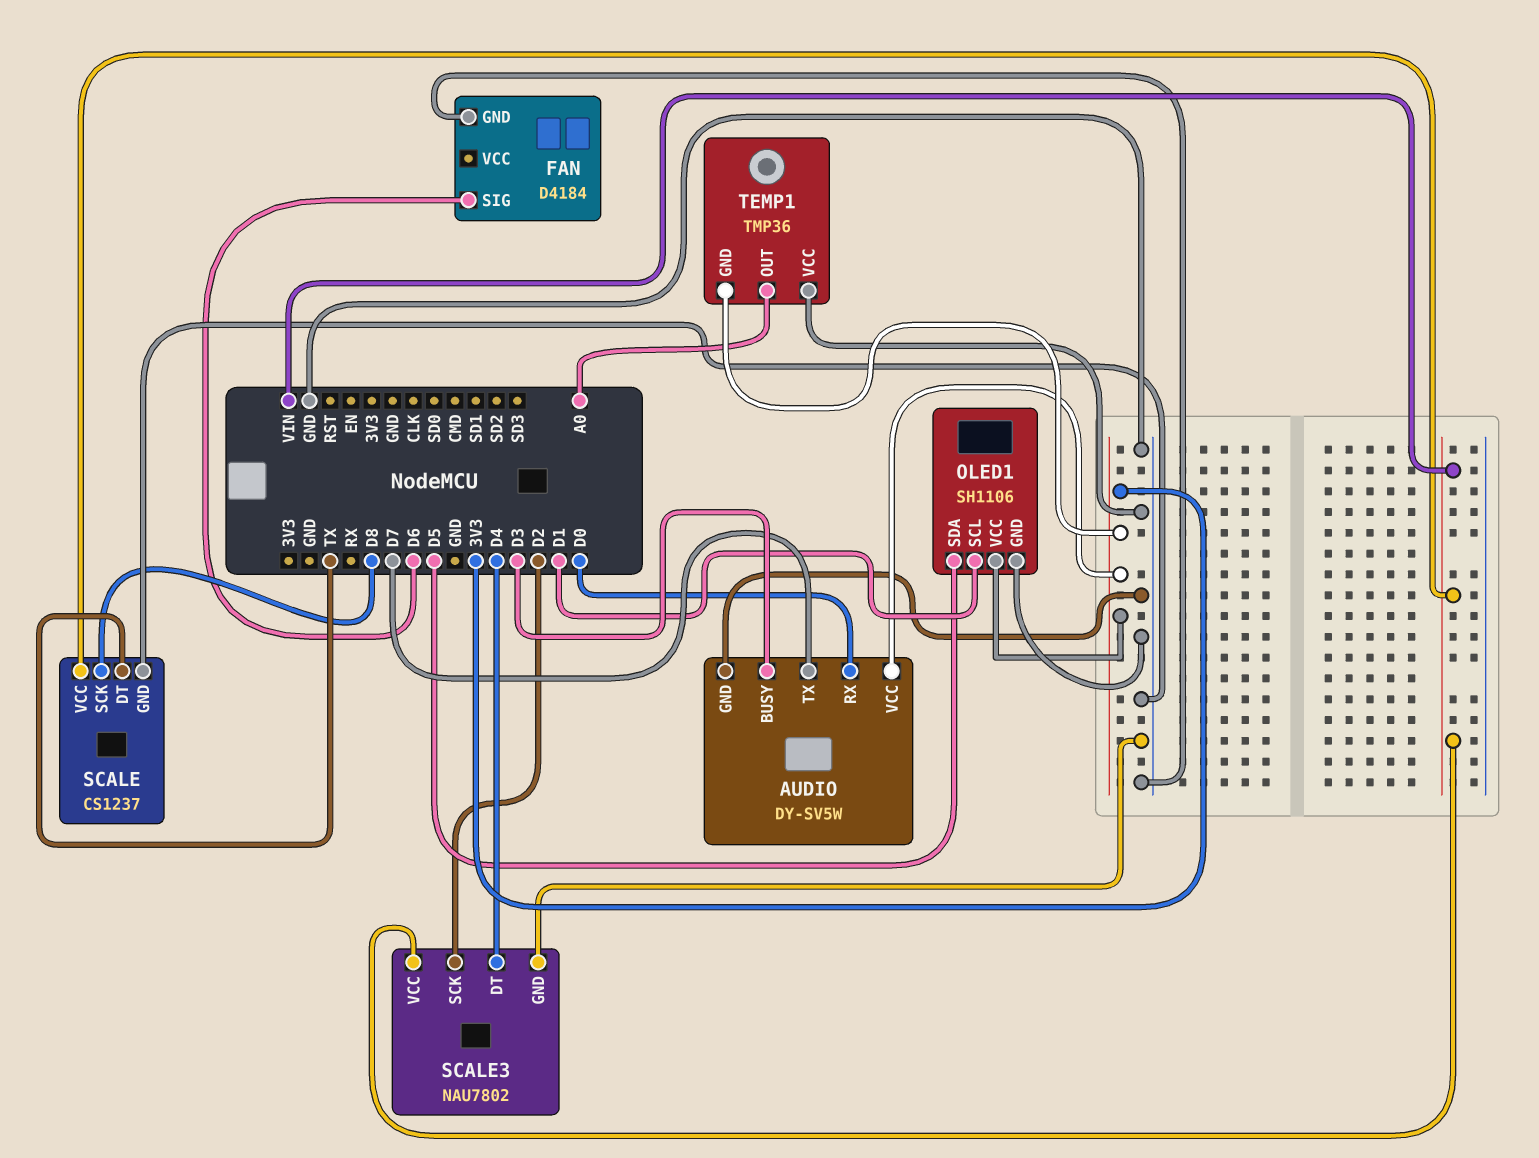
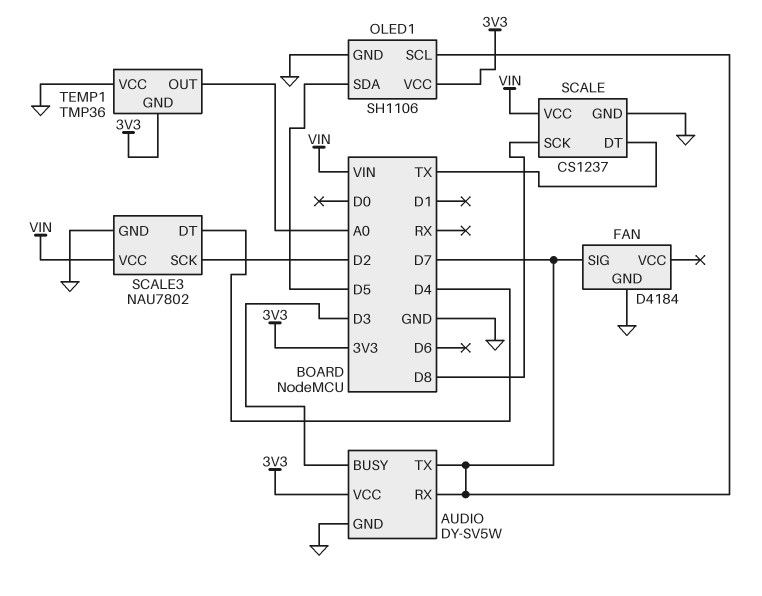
AUDIO pin RX: D0 -> D7
FAN pin SIG: D6 -> D7
OLED1 pin SCL: D1 -> D7

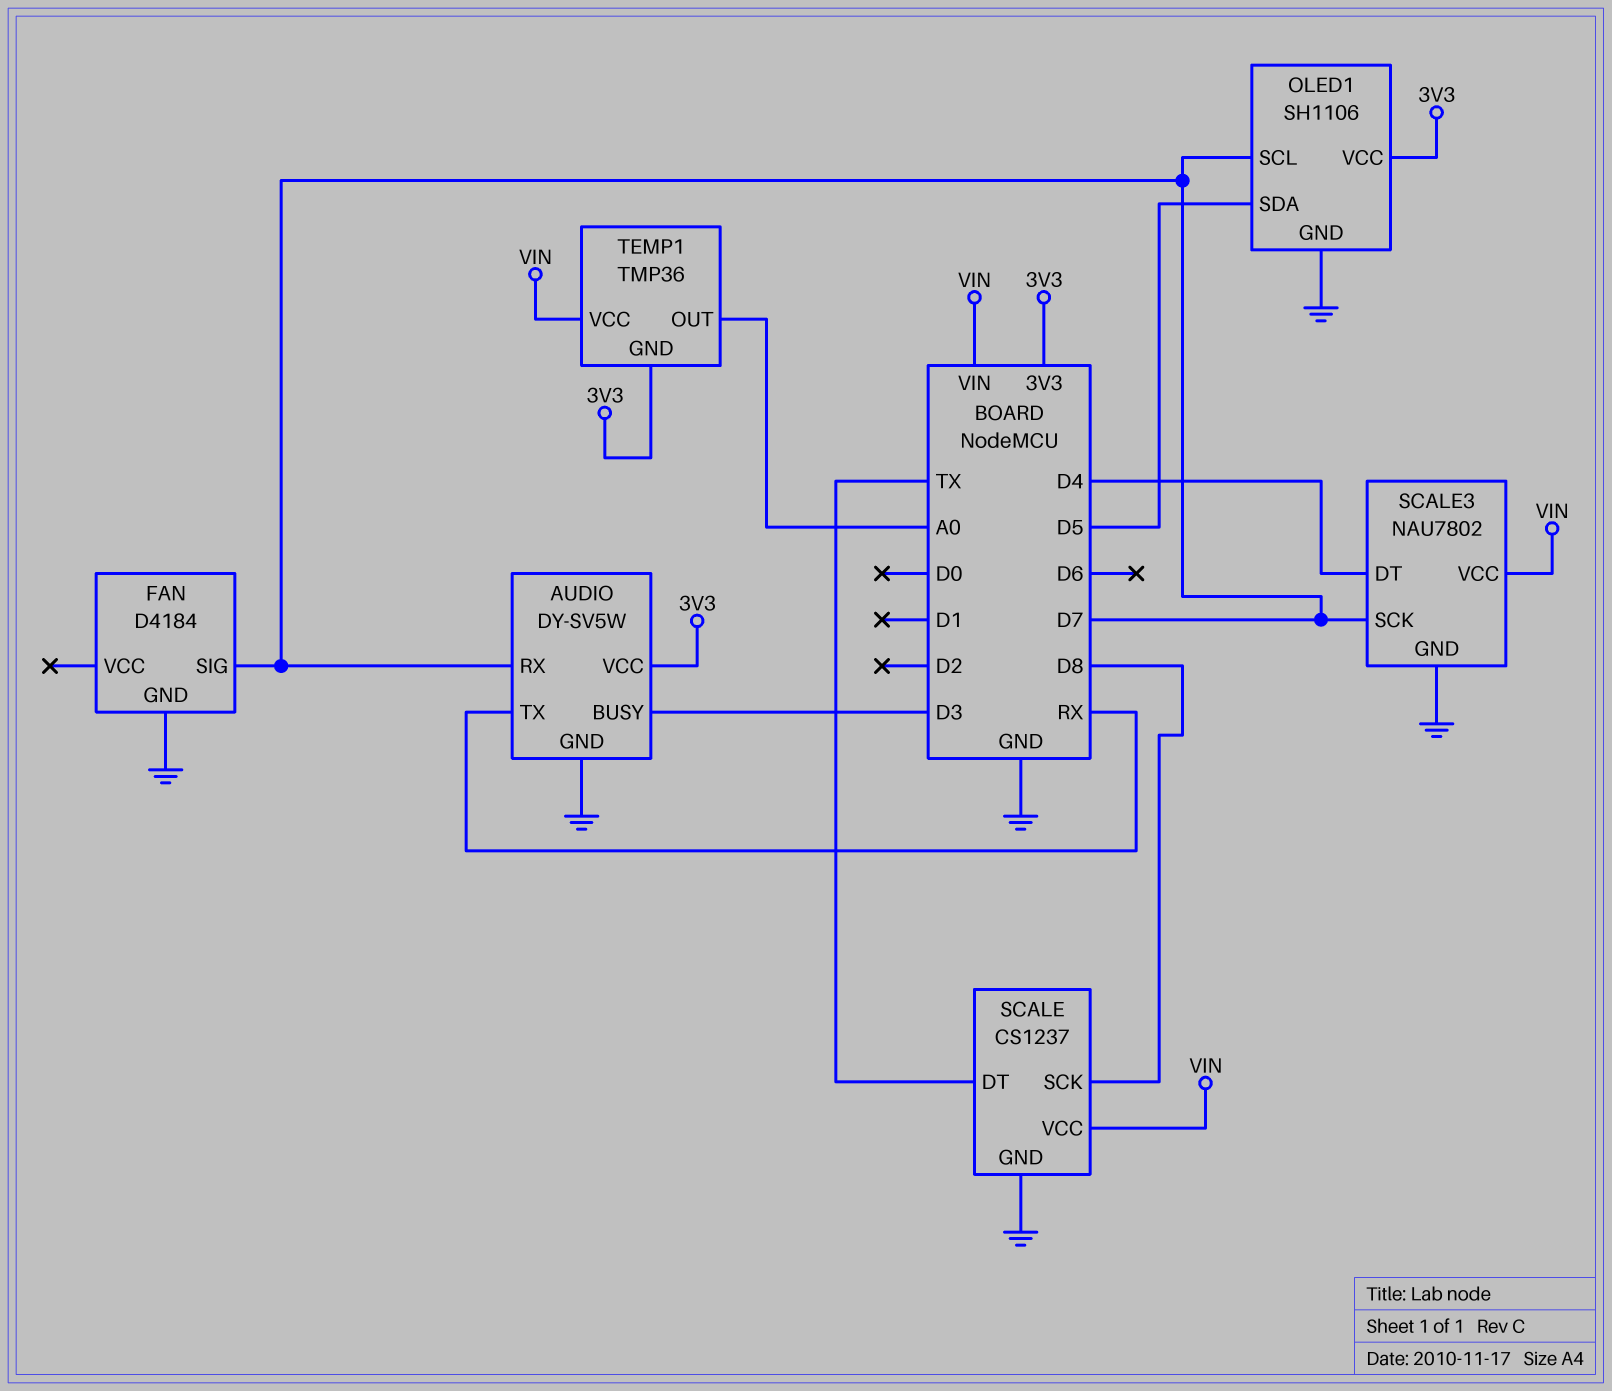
AUDIO pin TX: D7 -> RX
SCALE3 pin SCK: D2 -> D7
TEMP1 pin VCC: GND -> VIN

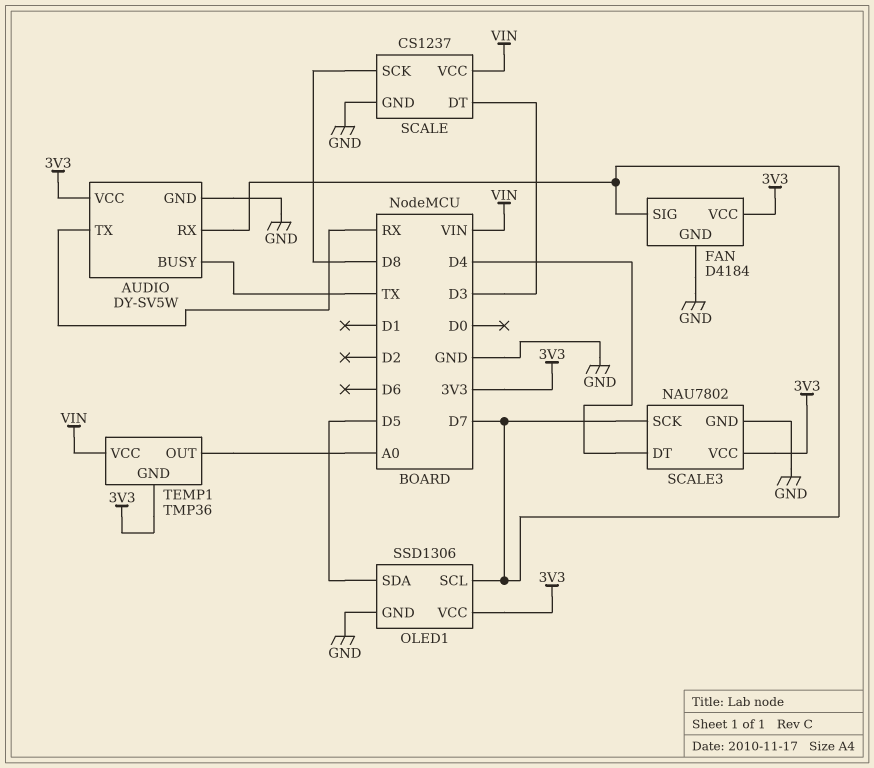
AUDIO pin BUSY: D3 -> TX
FAN pin VCC: none -> 3V3
OLED1: SH1106 -> SSD1306
SCALE pin DT: TX -> D3
SCALE3 pin VCC: VIN -> 3V3

